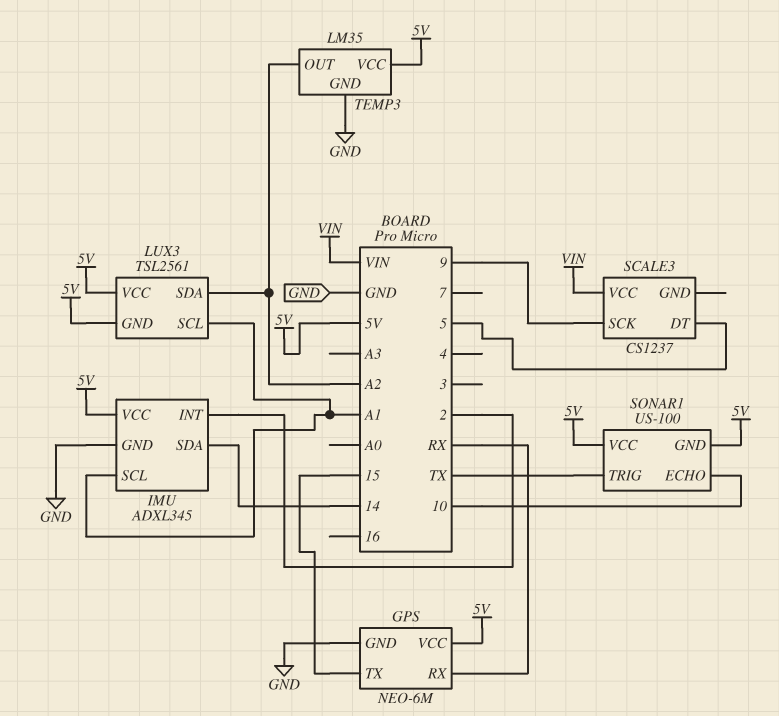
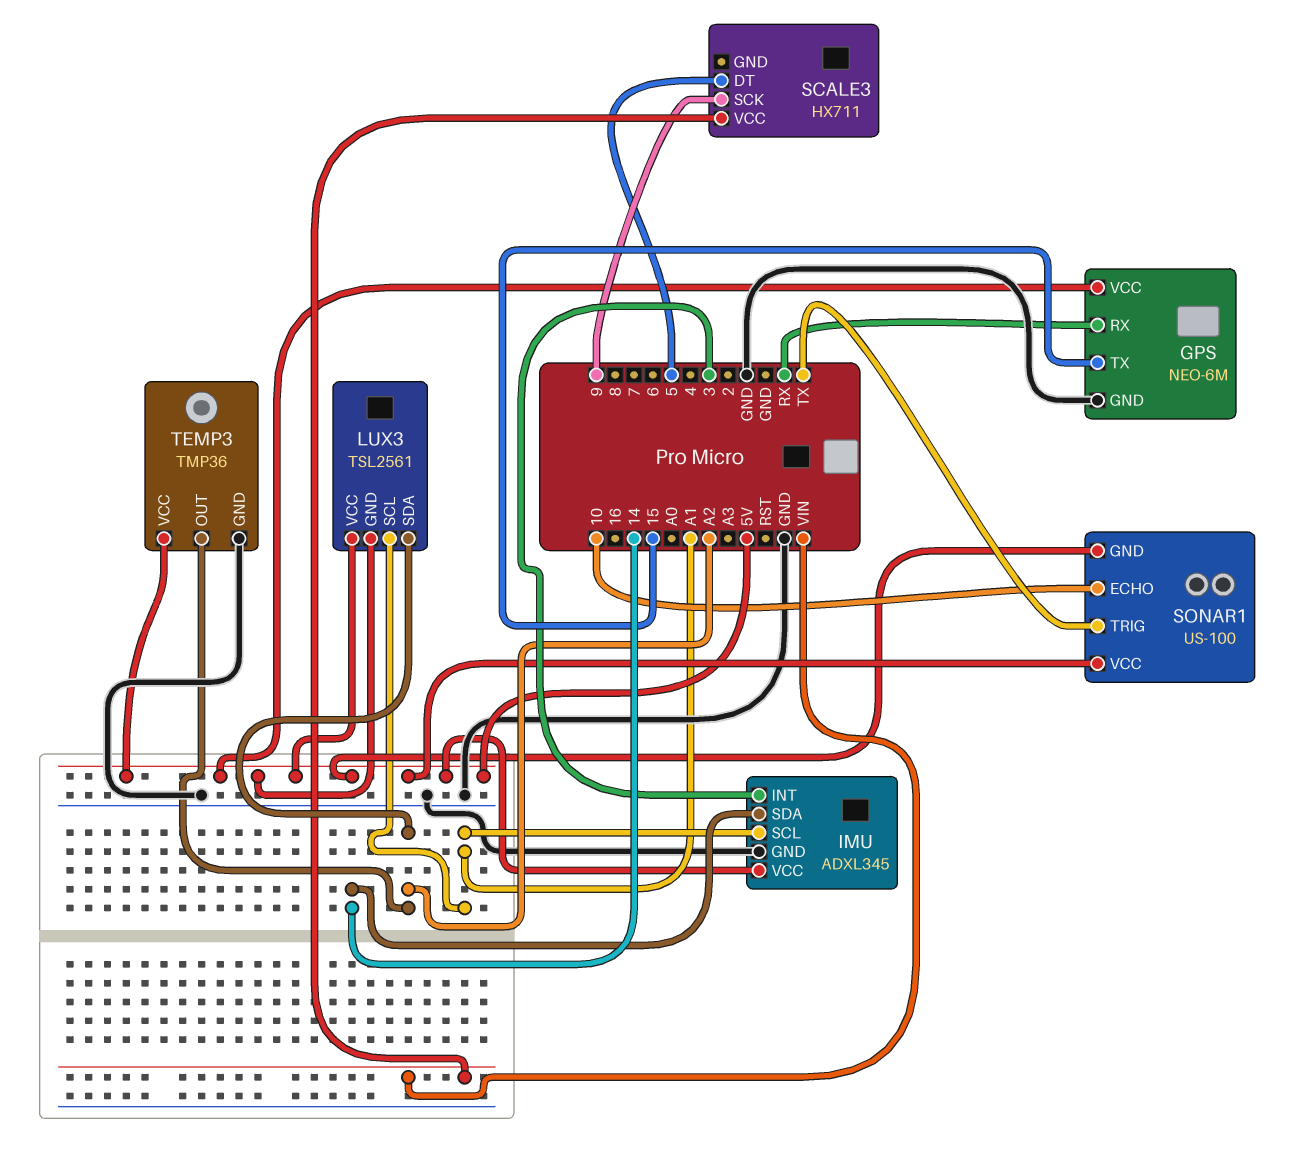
IMU pin INT: 2 -> 3
SCALE3: CS1237 -> HX711
TEMP3: LM35 -> TMP36

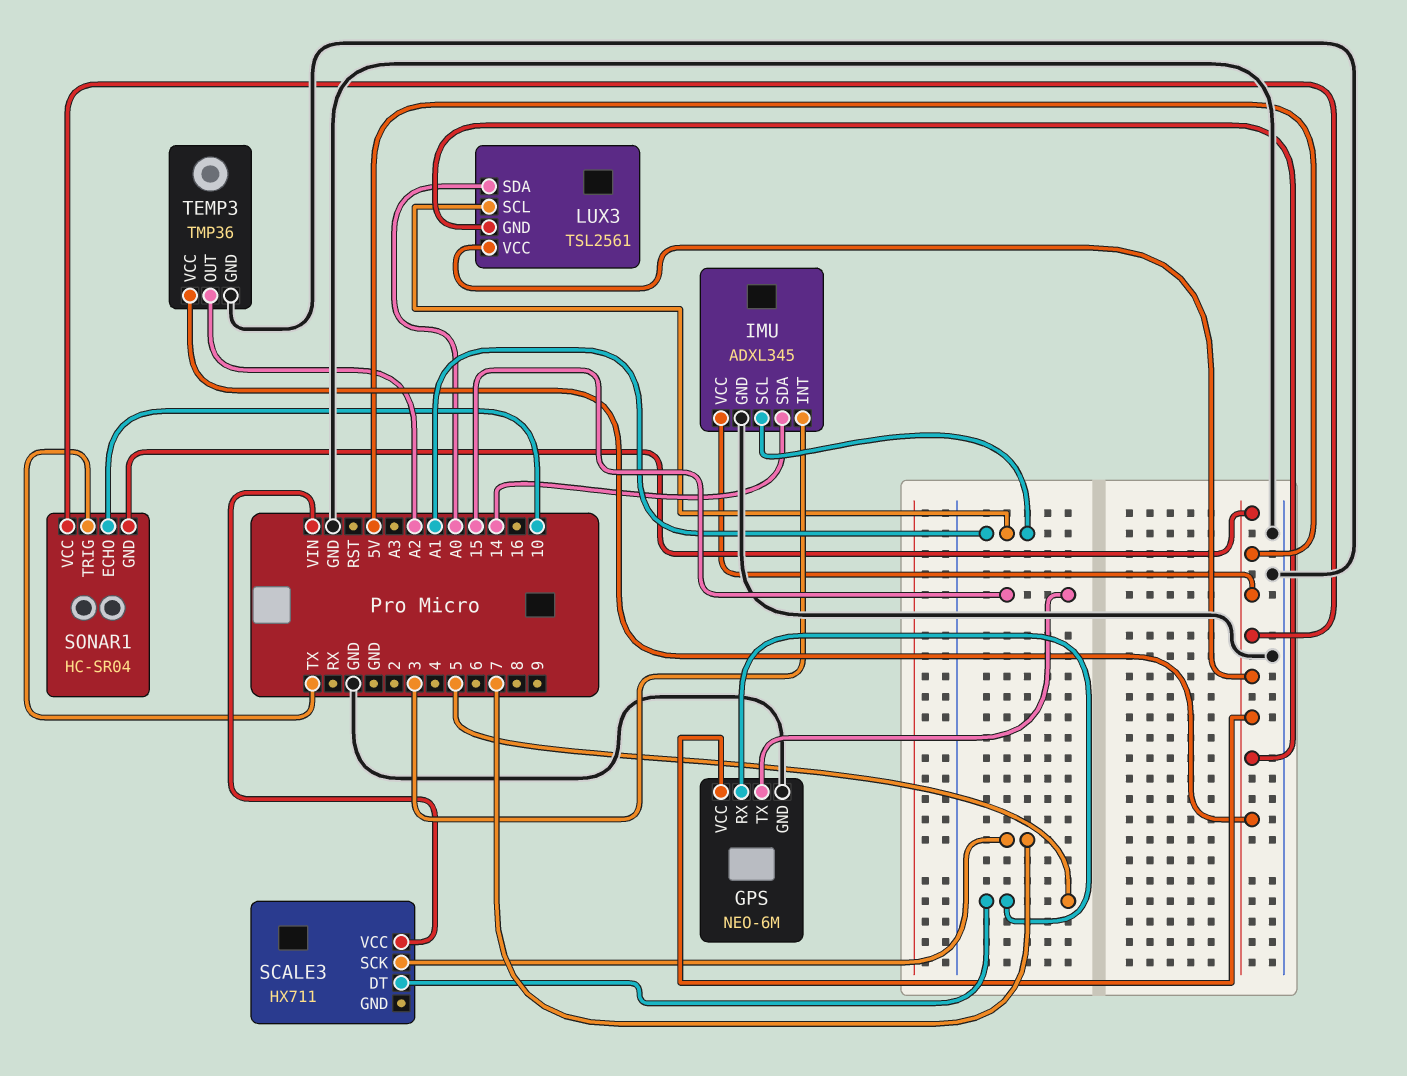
GPS pin RX: RX -> 5
LUX3 pin SDA: A2 -> A0
SCALE3 pin SCK: 9 -> 7
SONAR1: US-100 -> HC-SR04

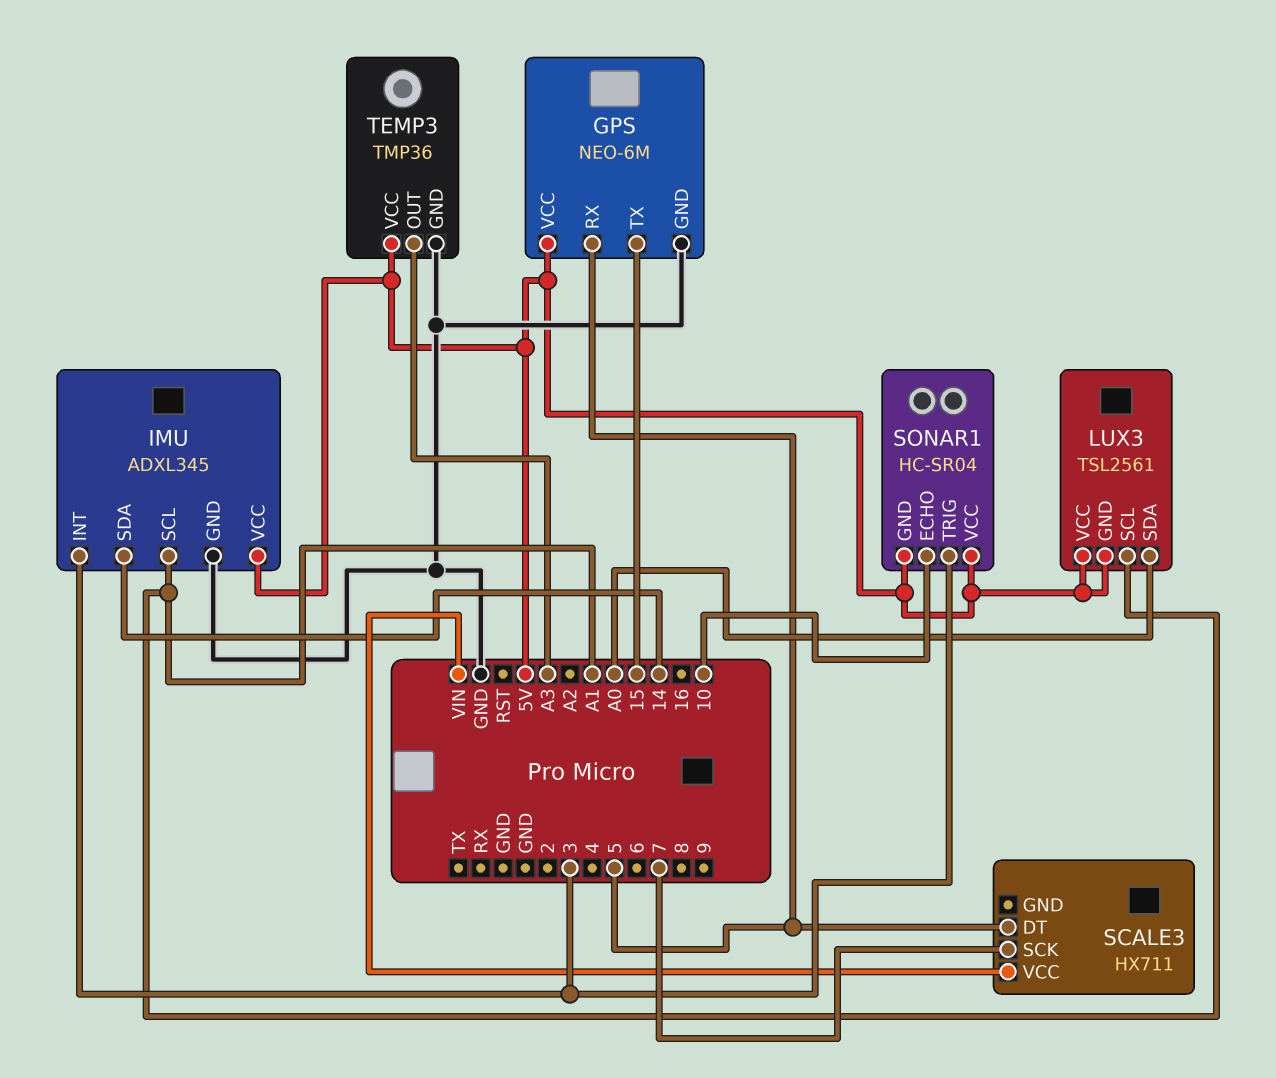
SONAR1 pin TRIG: TX -> 3
TEMP3 pin OUT: A2 -> A3

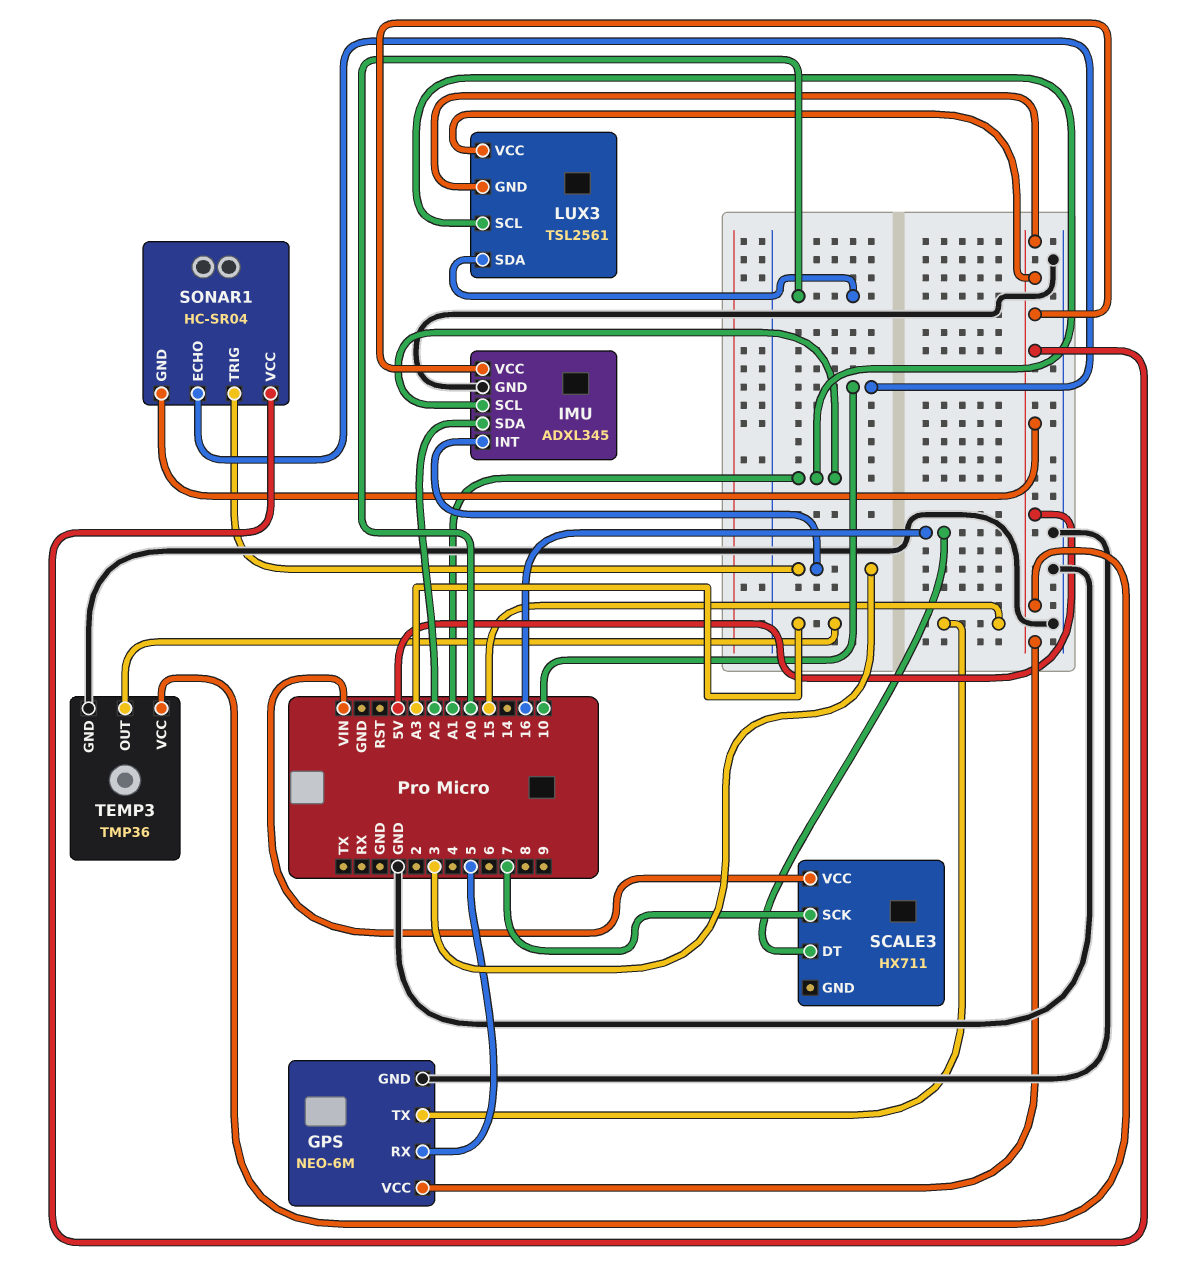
IMU pin SDA: 14 -> A2
SCALE3 pin DT: 5 -> 16

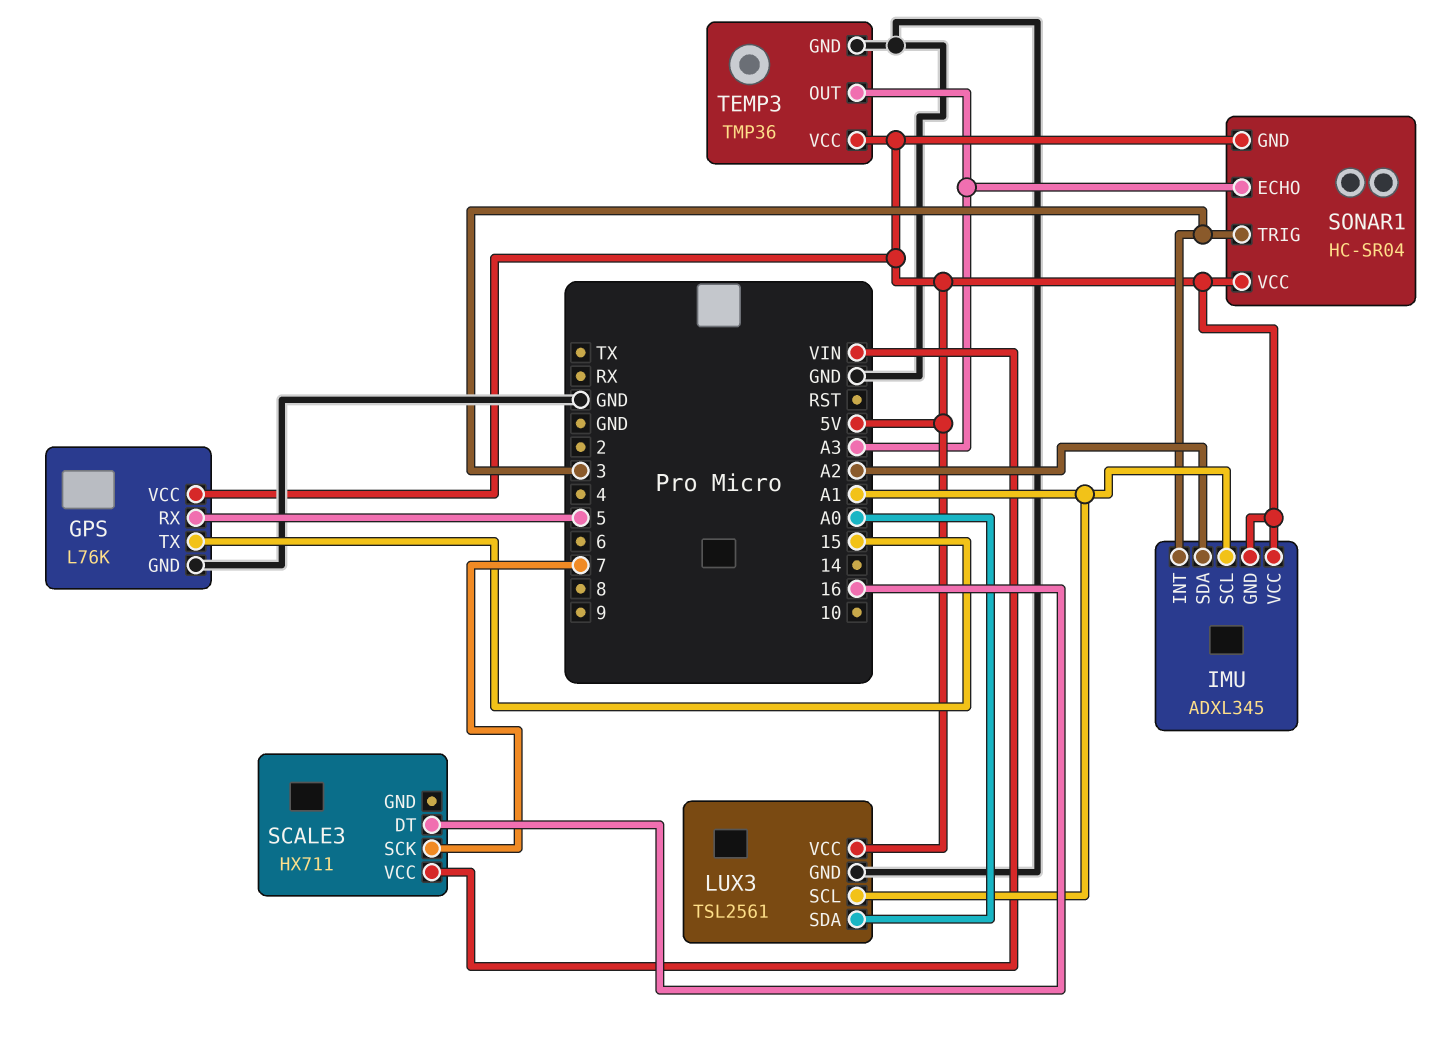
GPS: NEO-6M -> L76K
IMU pin GND: GND -> 5V
LUX3 pin GND: 5V -> GND
SONAR1 pin ECHO: 10 -> A3

